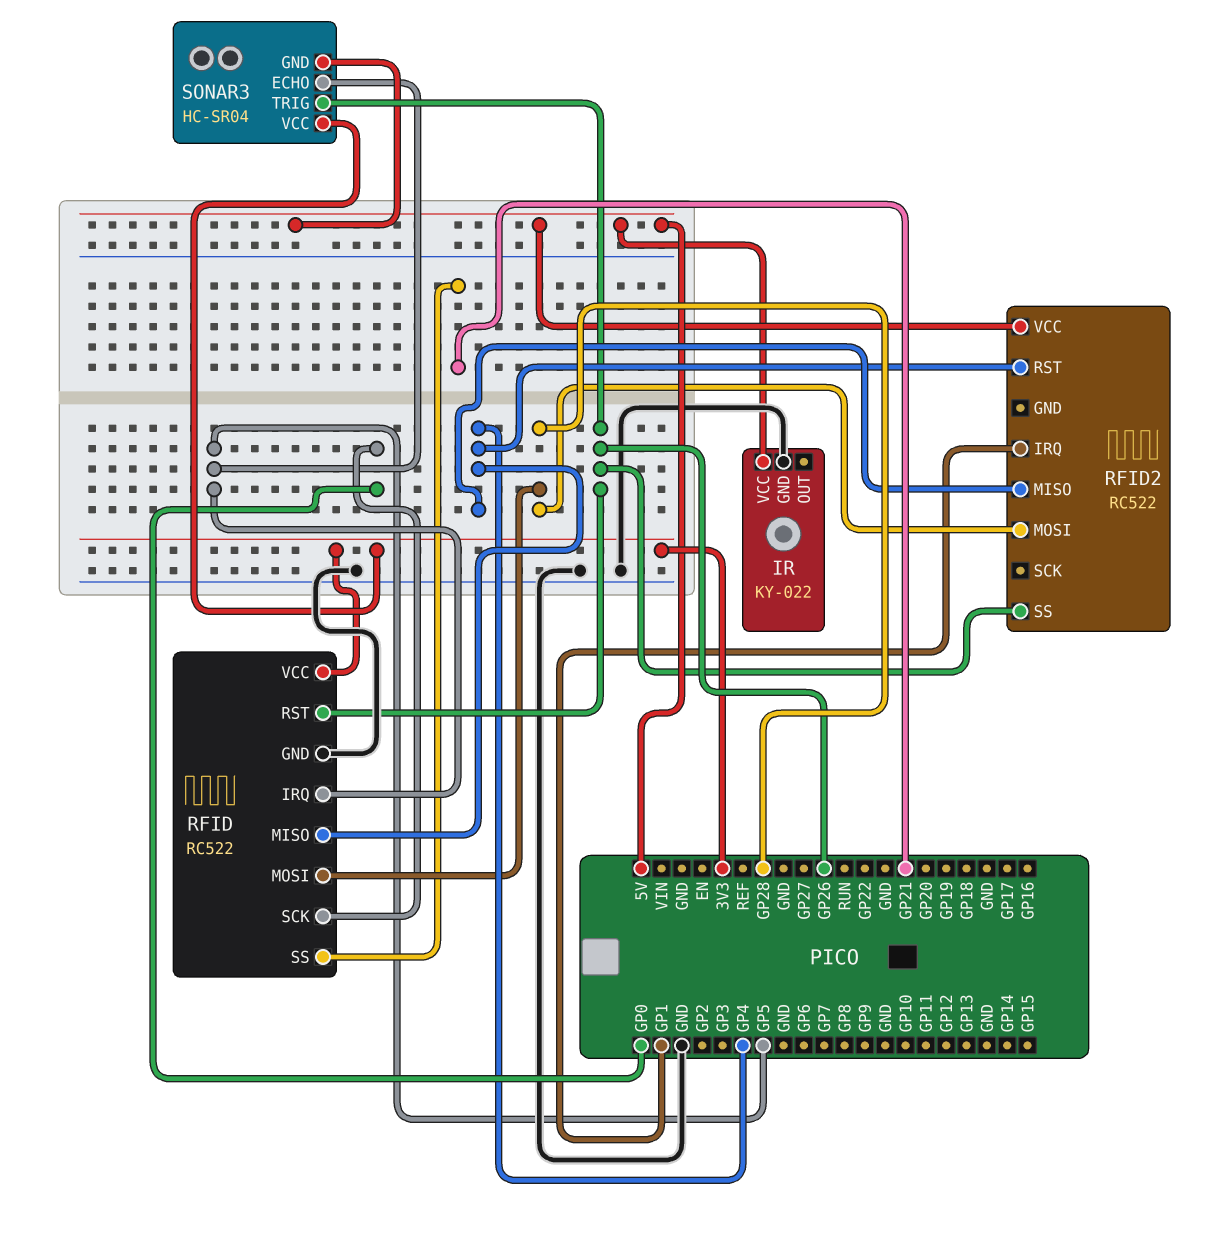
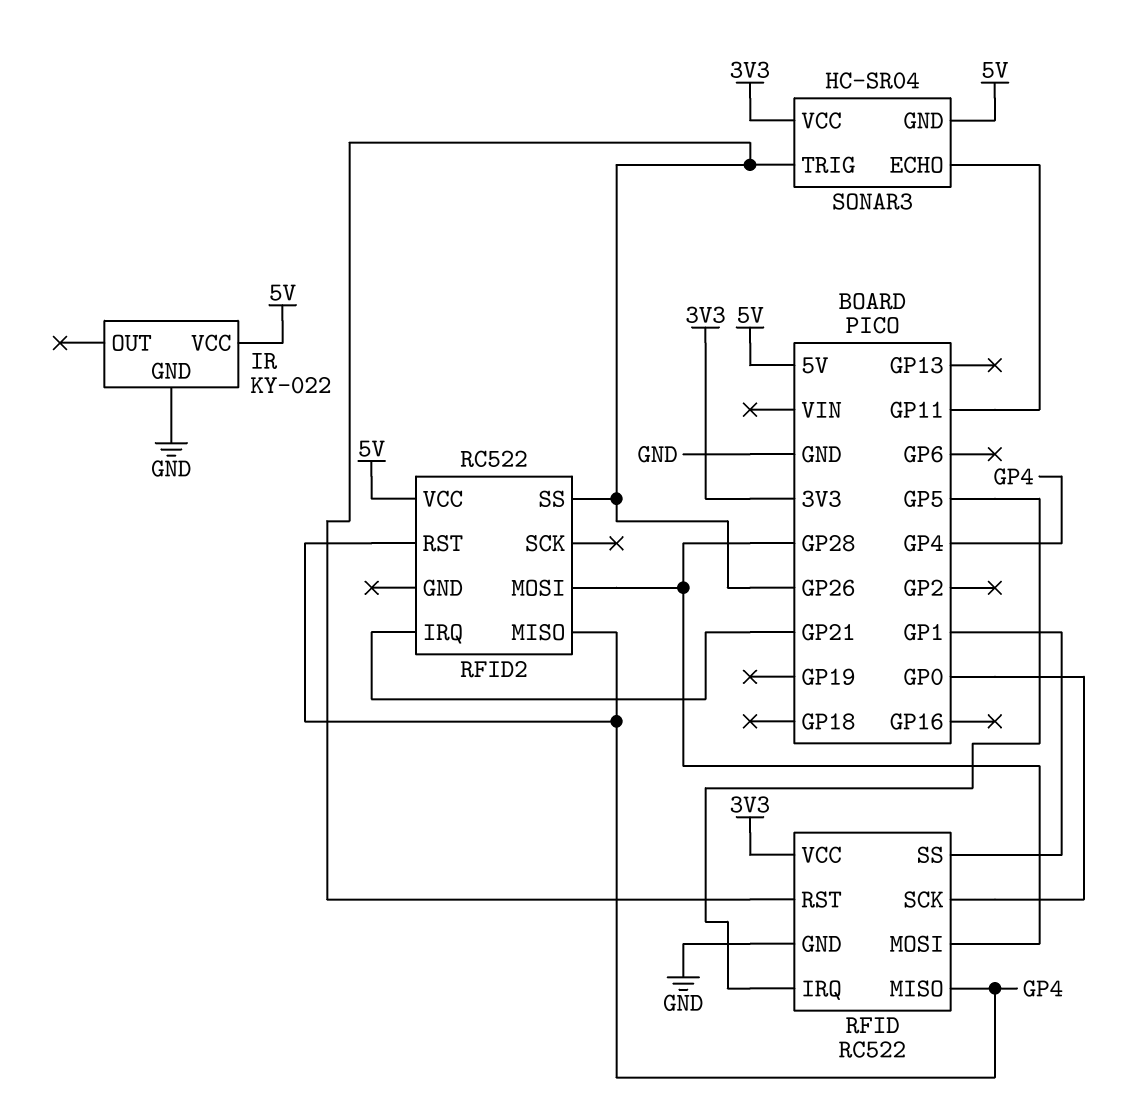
RFID pin SS: GP21 -> GP1
RFID2 pin IRQ: GP1 -> GP21
SONAR3 pin ECHO: GP5 -> GP11

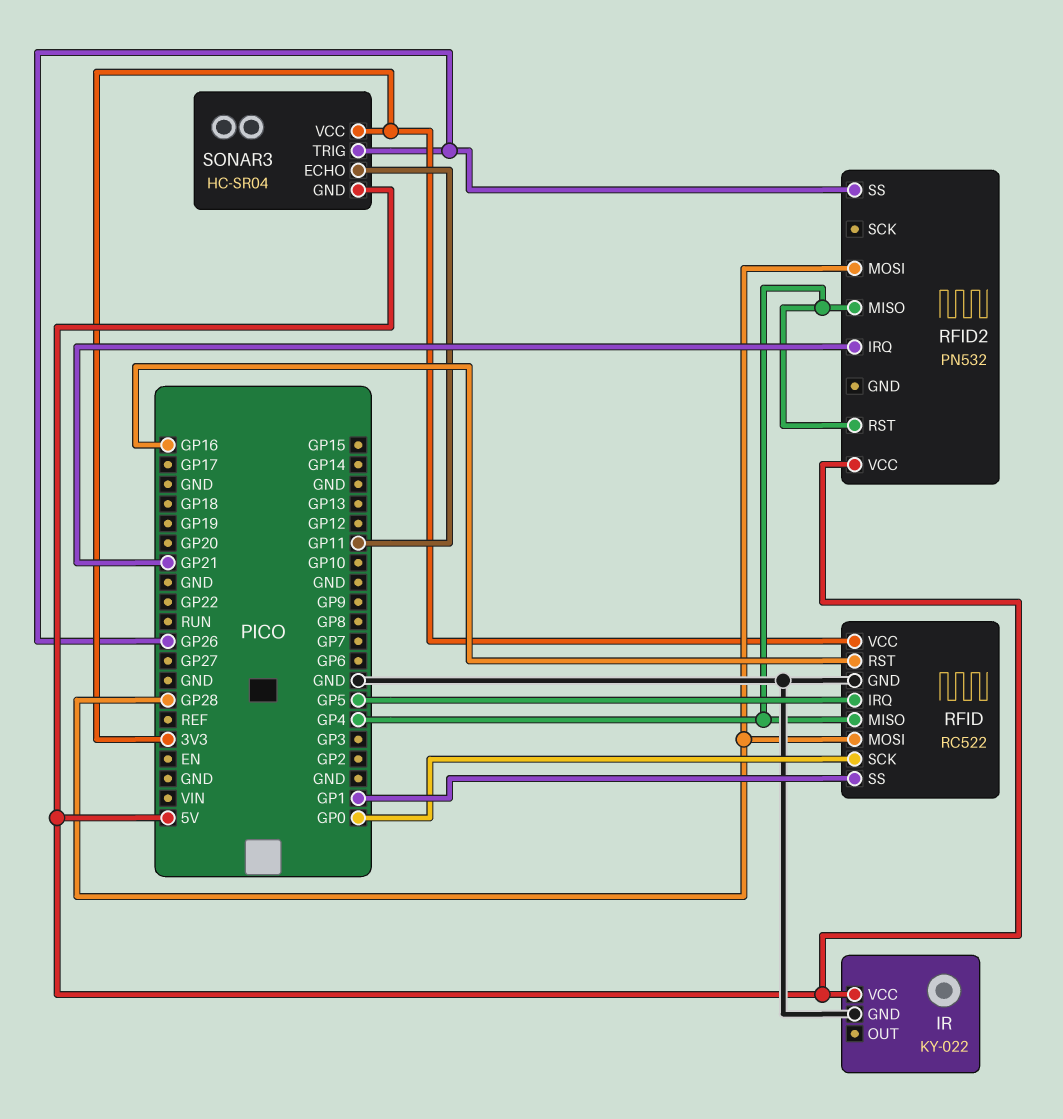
RFID pin RST: GP26 -> GP16
RFID2: RC522 -> PN532

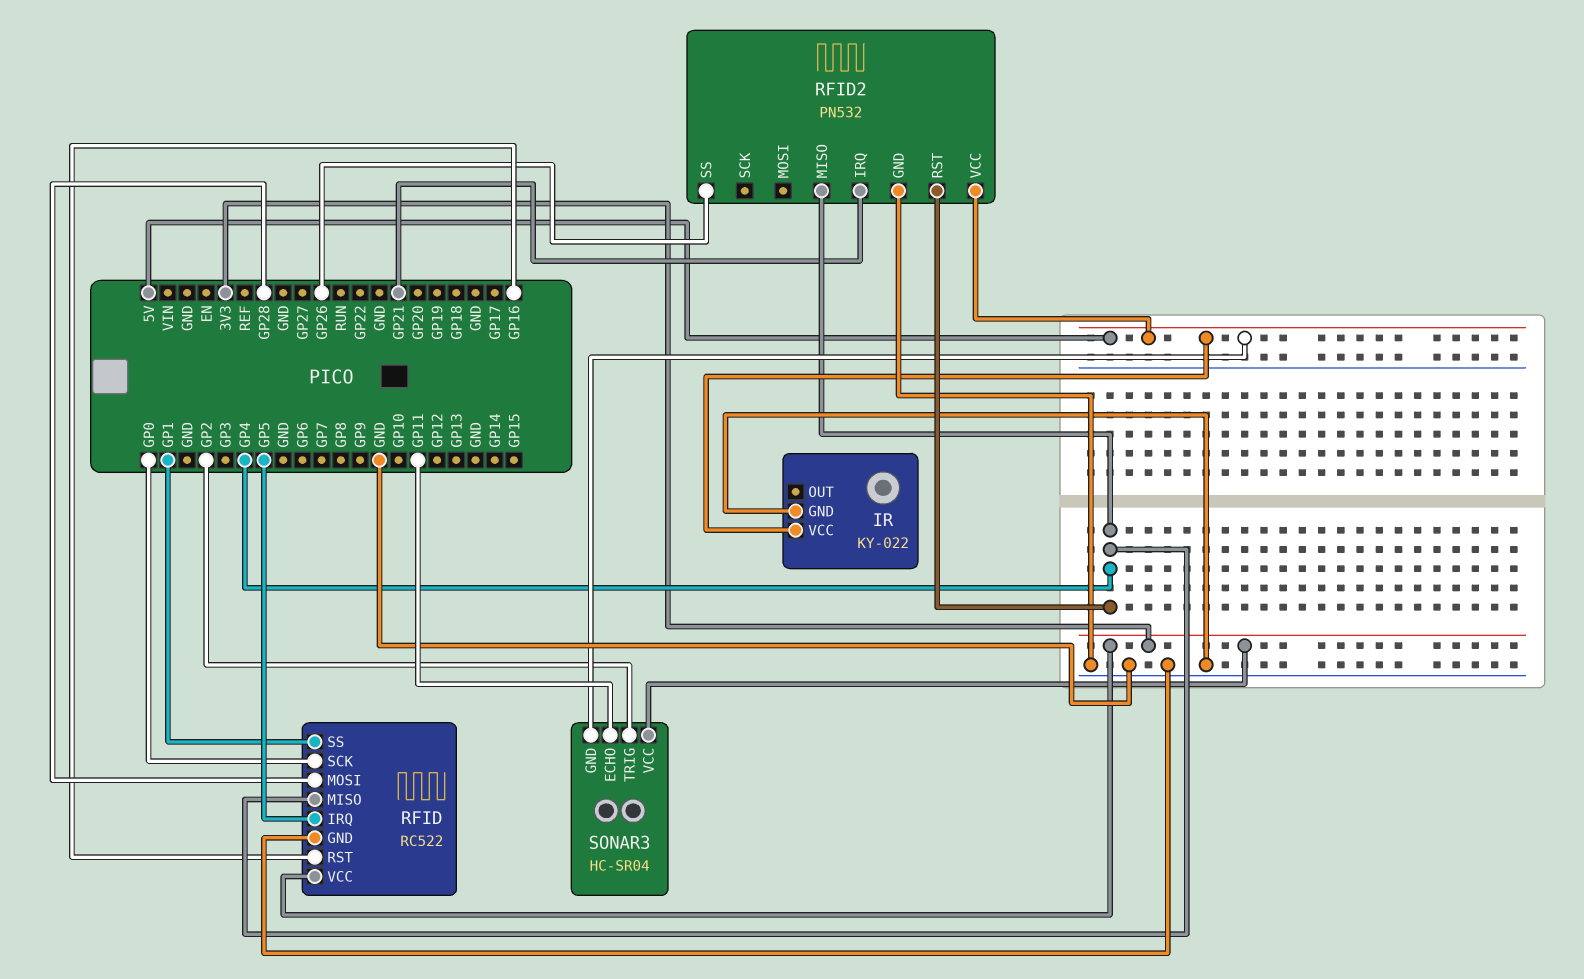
RFID2 pin GND: none -> GND
RFID2 pin MOSI: GP28 -> none
SONAR3 pin TRIG: GP26 -> GP2

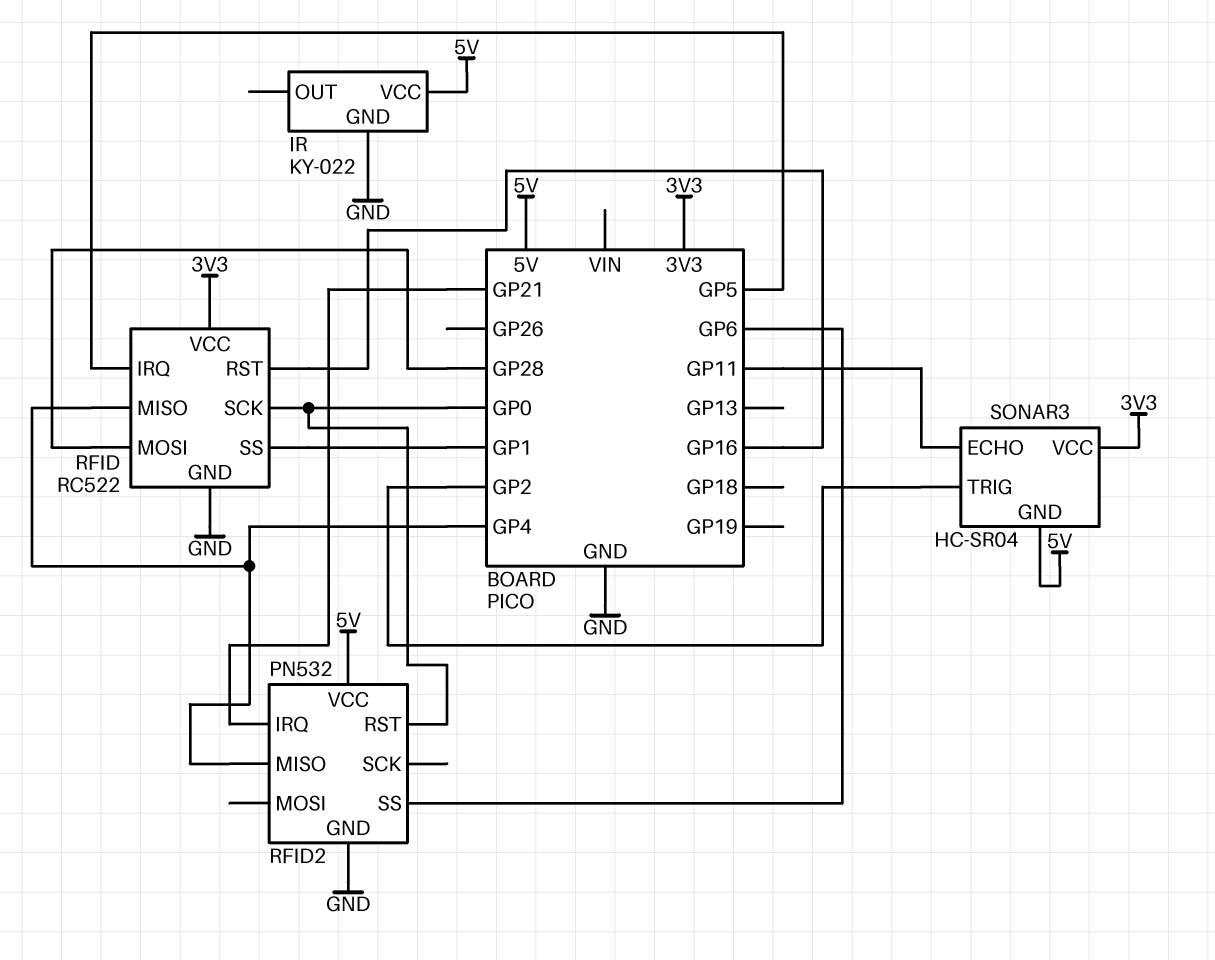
RFID2 pin RST: GP4 -> GP0
RFID2 pin SS: GP26 -> GP6

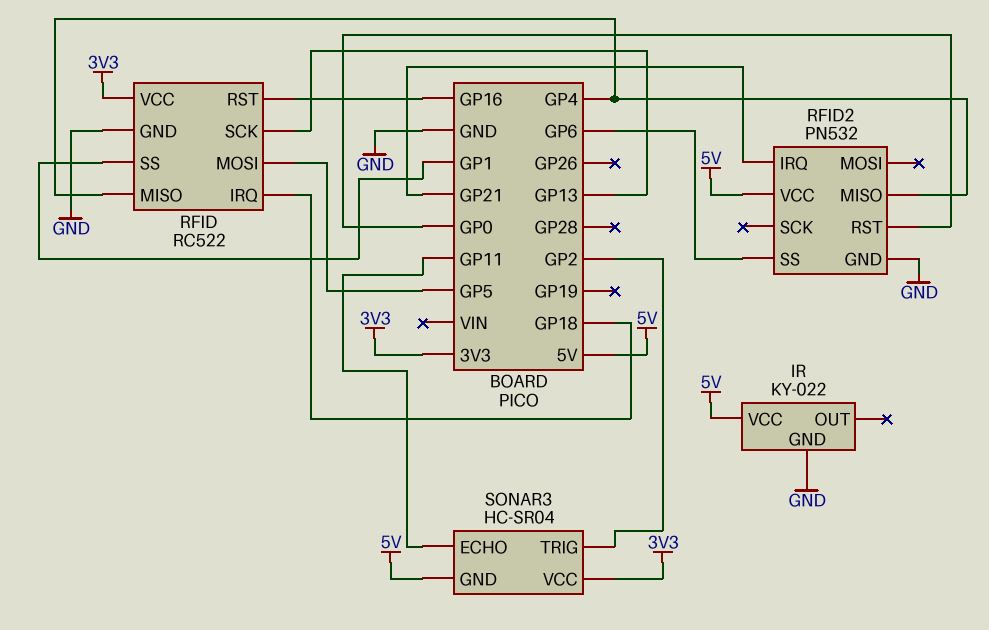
RFID pin IRQ: GP5 -> GP18
RFID pin MOSI: GP28 -> GP5
RFID pin SCK: GP0 -> GP13

